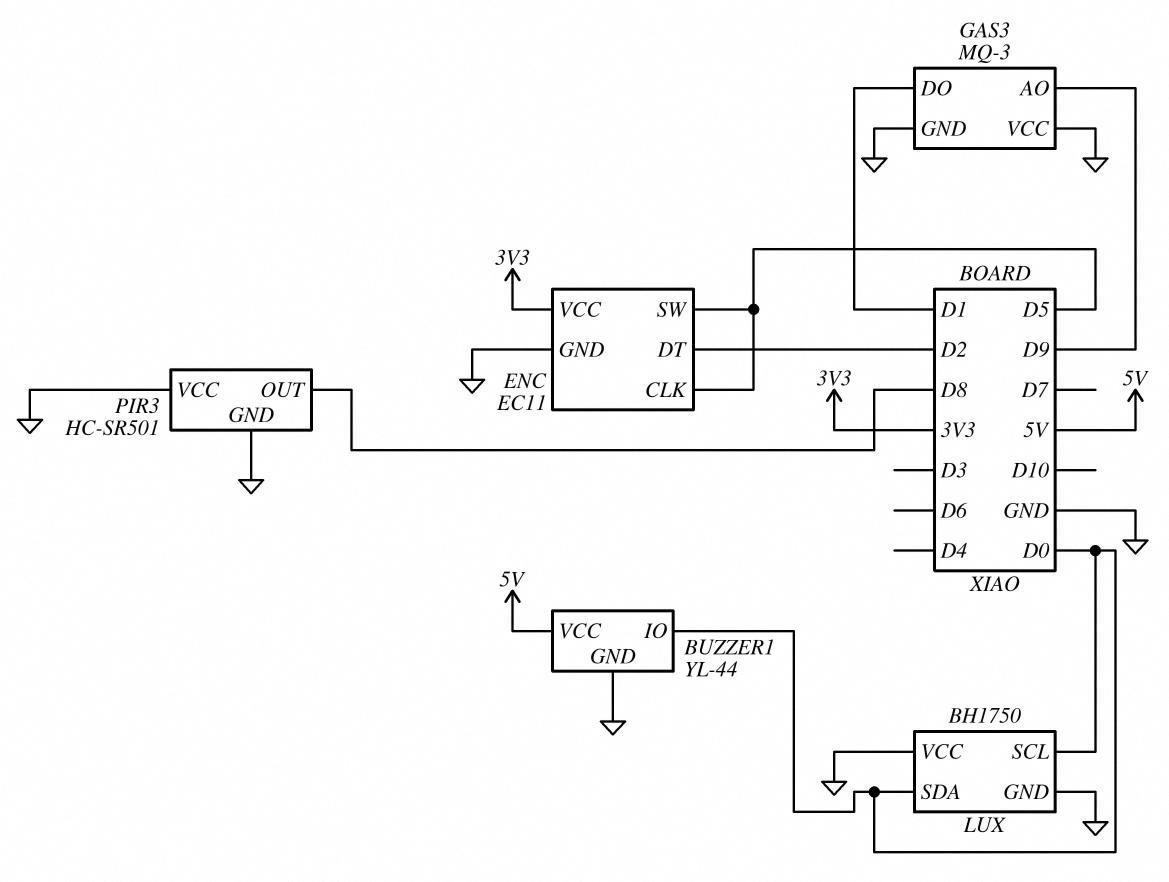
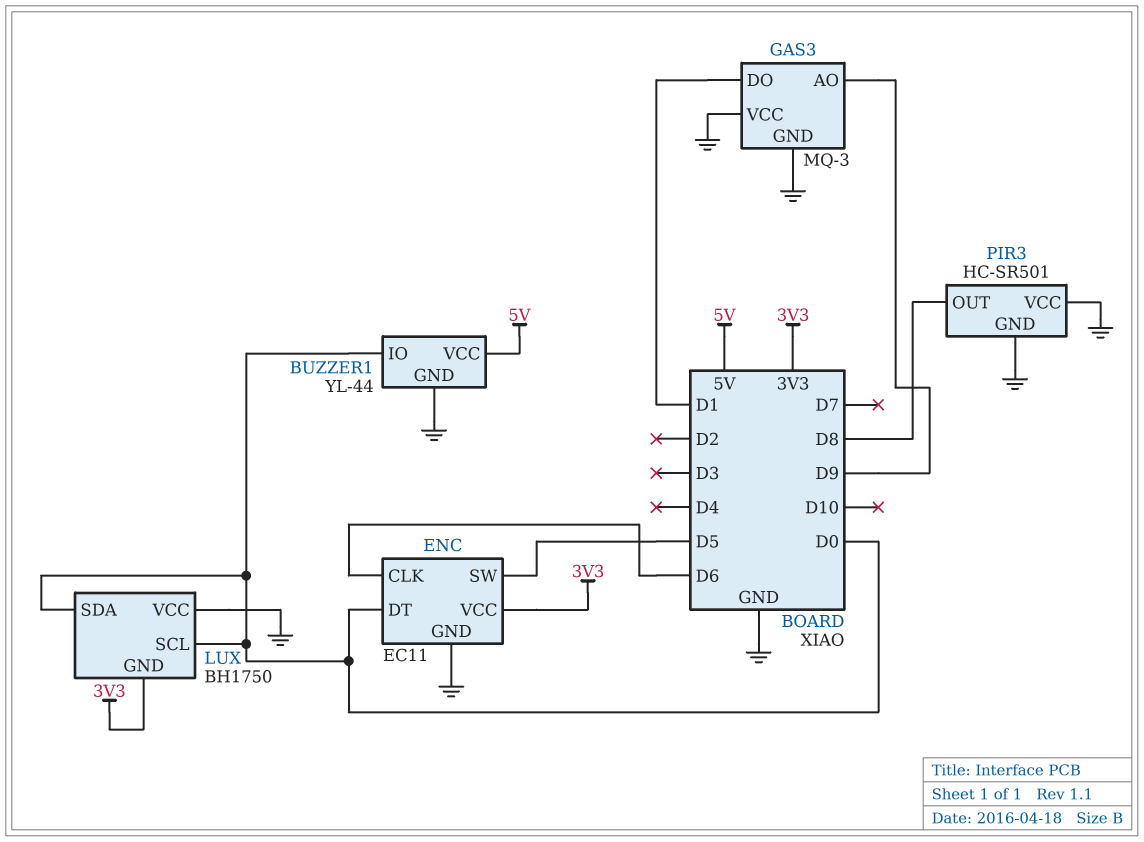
ENC pin CLK: D5 -> D6
ENC pin DT: D2 -> D0
LUX pin GND: GND -> 3V3

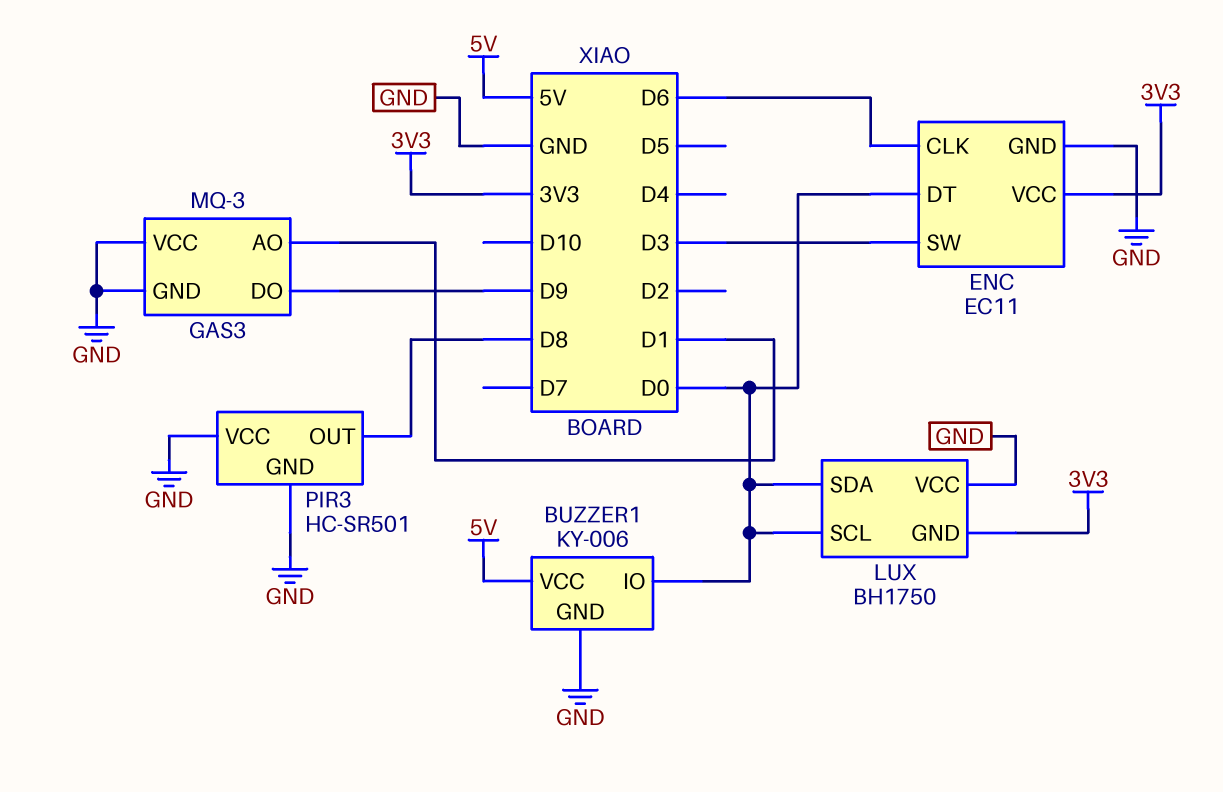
BUZZER1: YL-44 -> KY-006
ENC pin SW: D5 -> D3
GAS3 pin AO: D9 -> D1
GAS3 pin DO: D1 -> D9

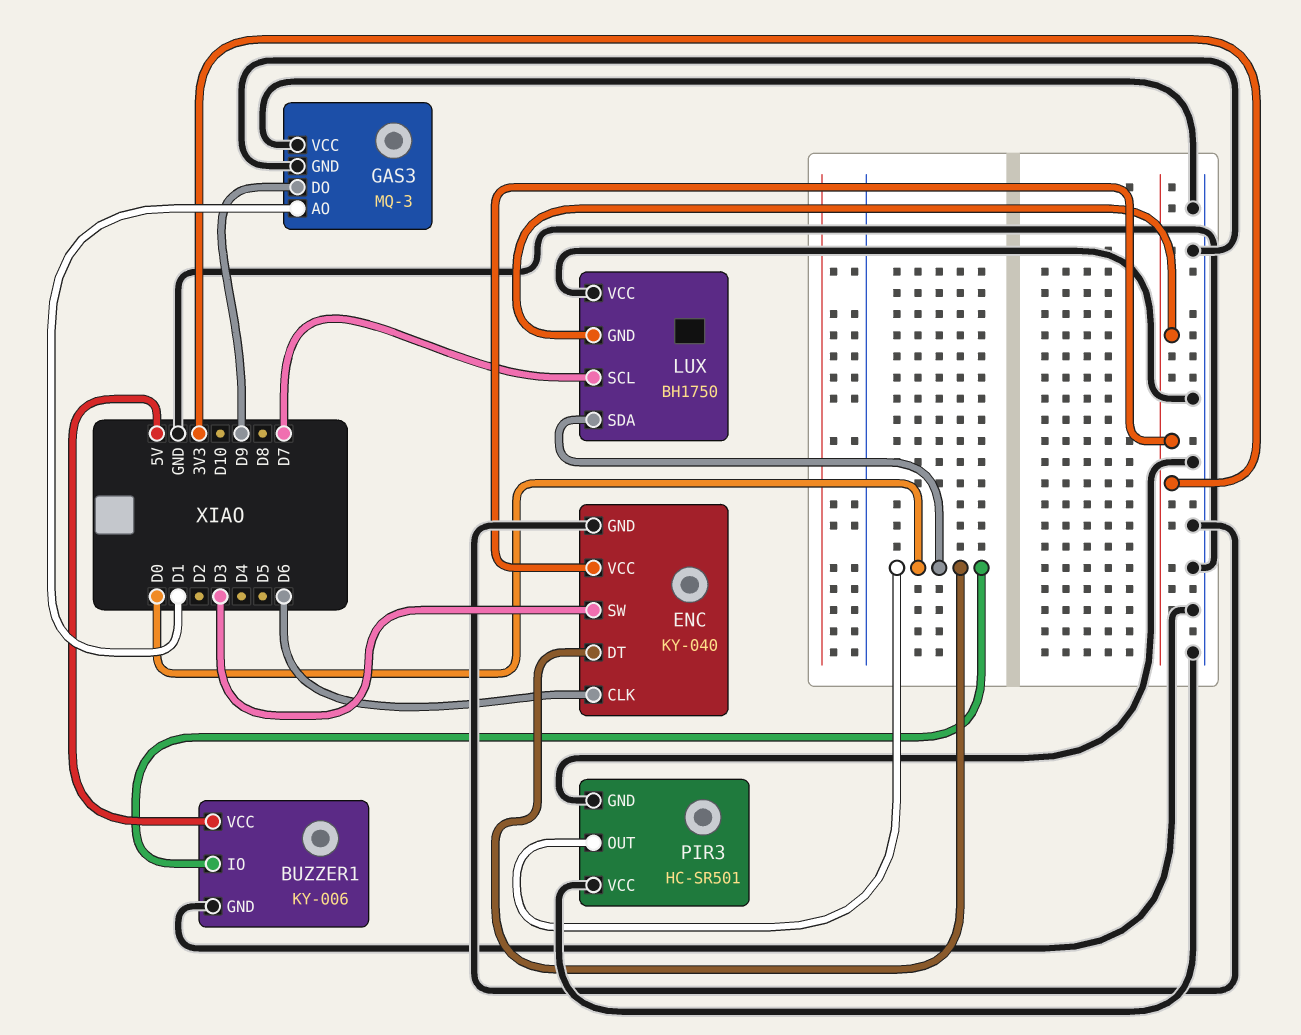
ENC: EC11 -> KY-040
LUX pin SCL: D0 -> D7
PIR3 pin OUT: D8 -> D0

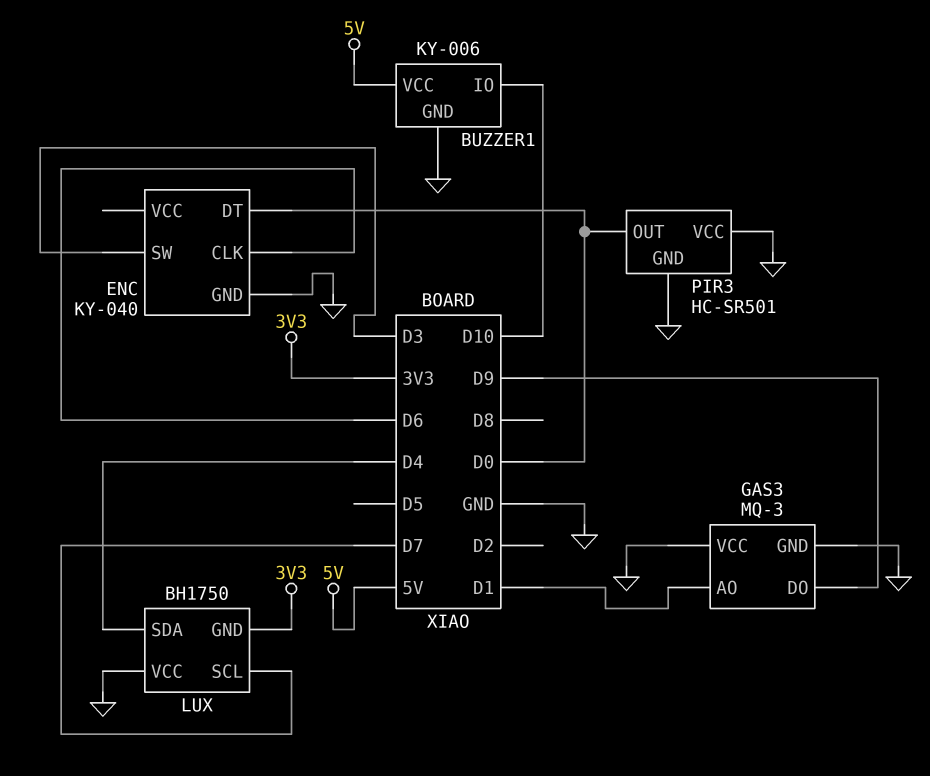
BUZZER1 pin IO: D0 -> D10
ENC pin VCC: 3V3 -> none
LUX pin SDA: D0 -> D4

